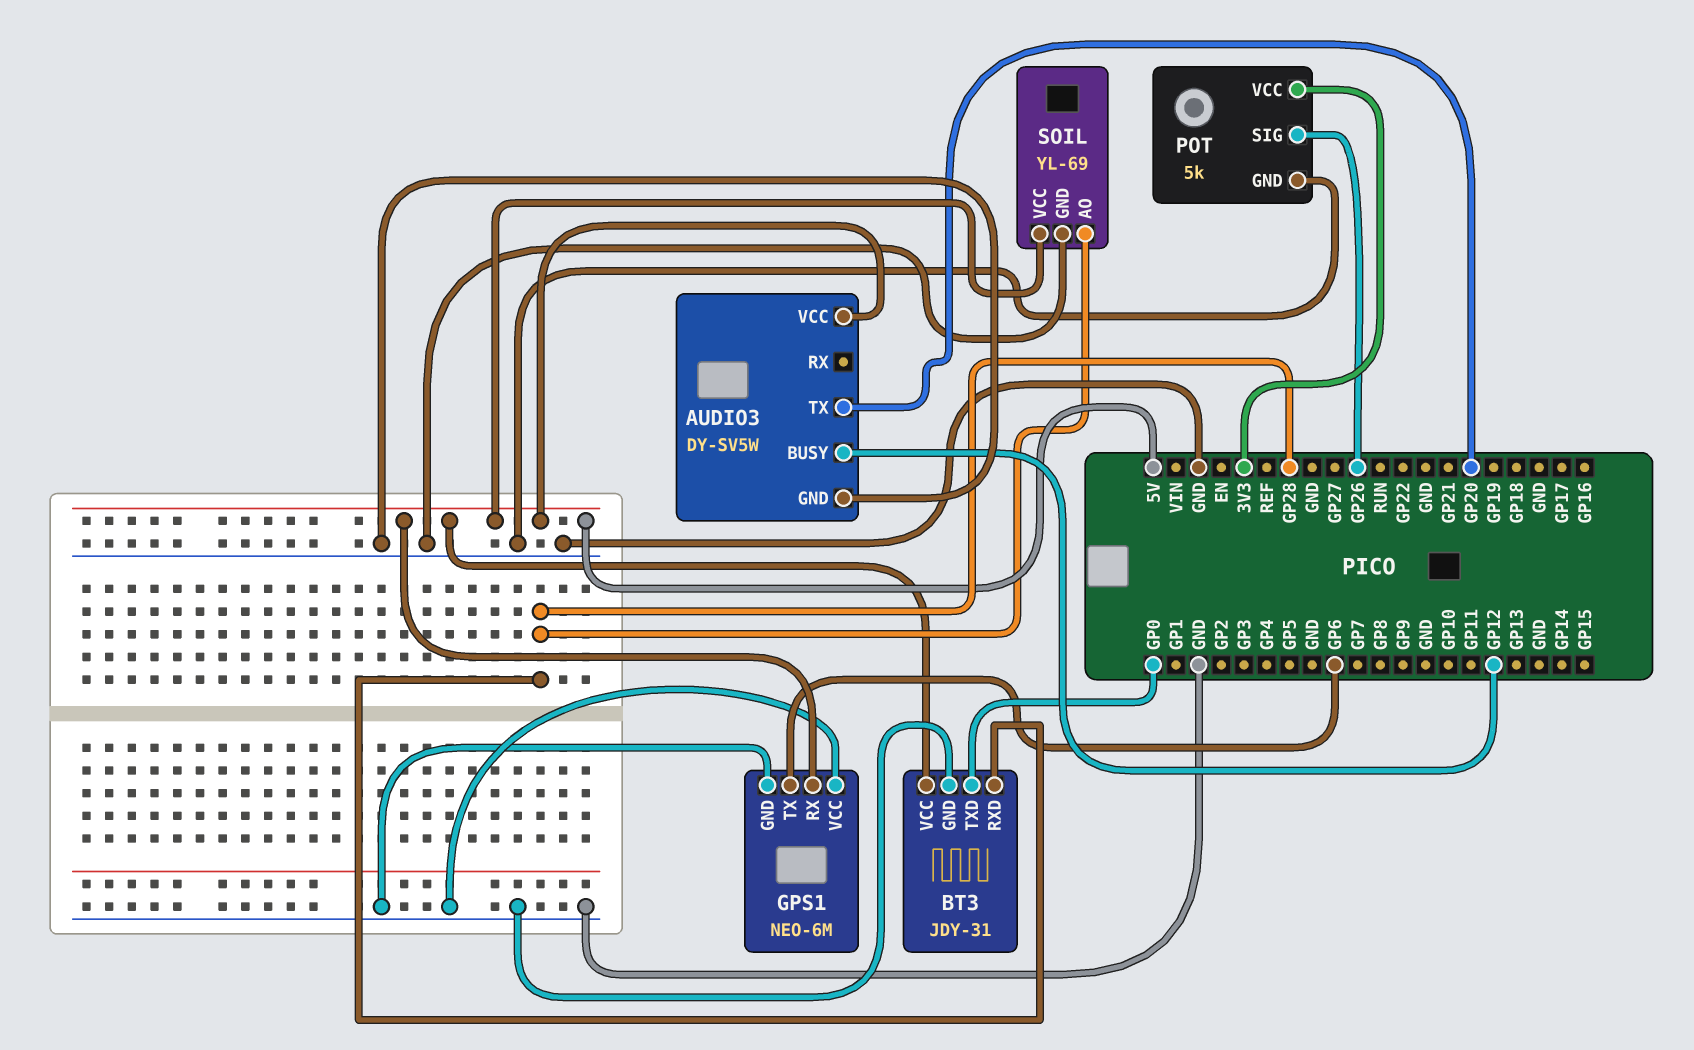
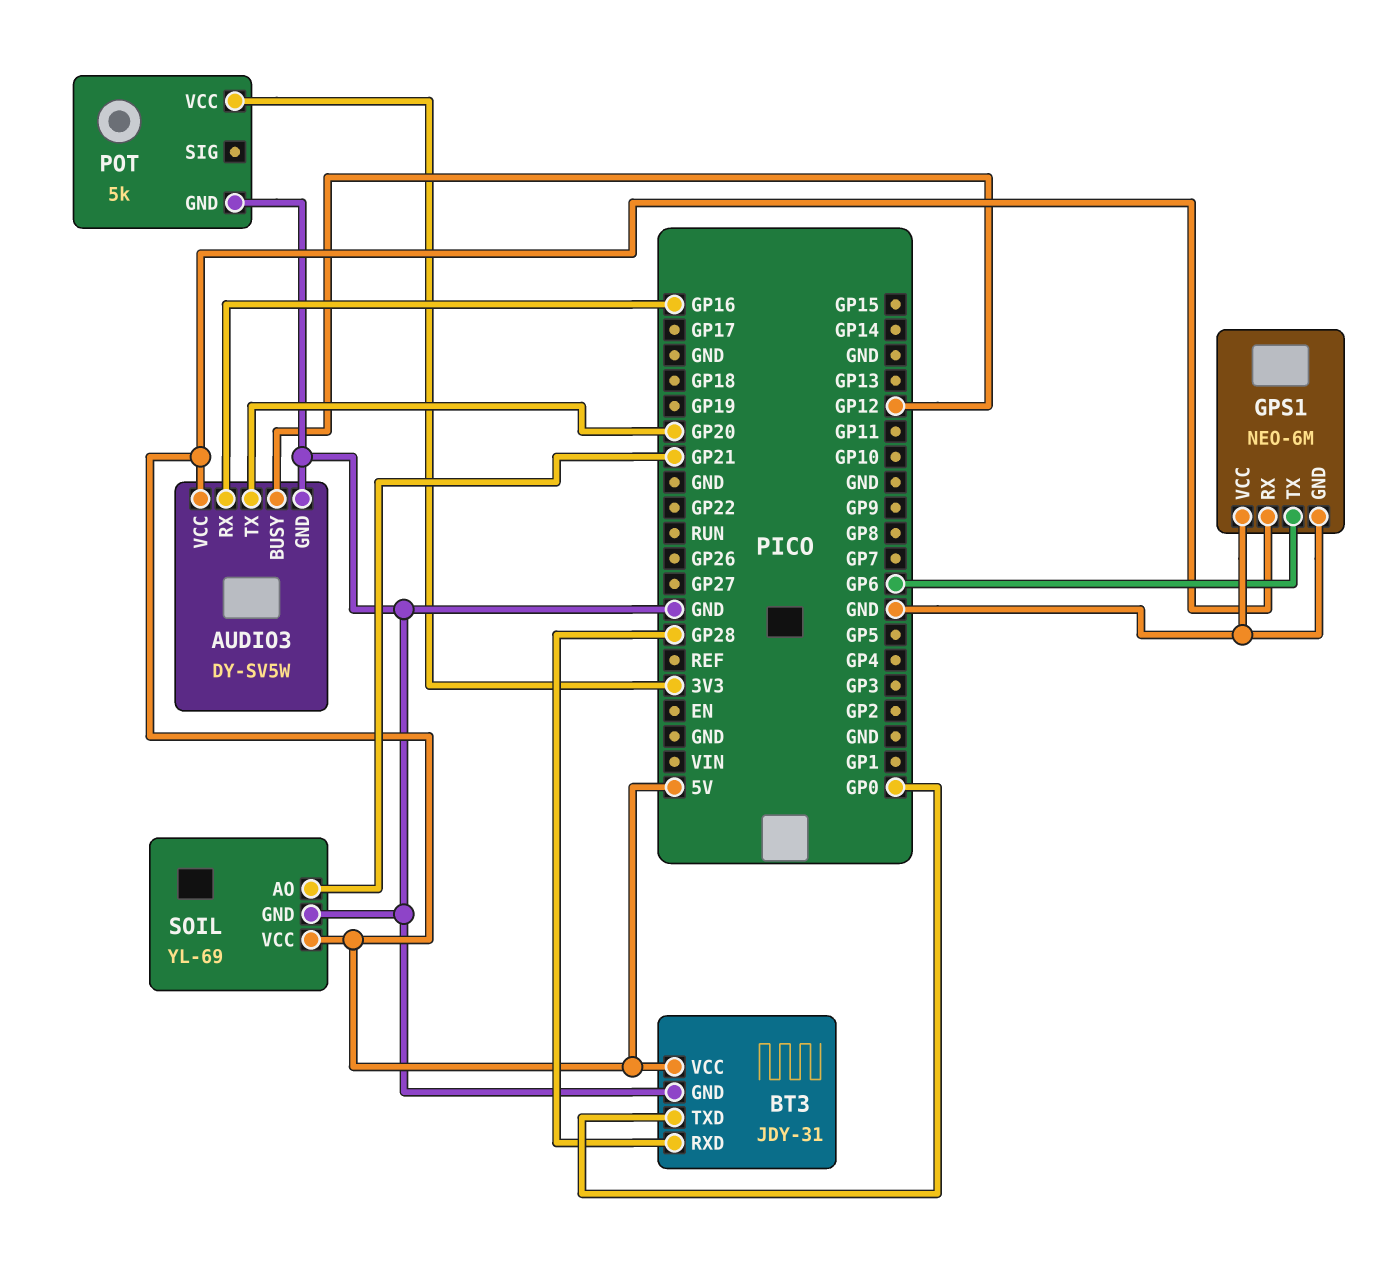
AUDIO3 pin RX: none -> GP16
POT pin SIG: GP26 -> none
SOIL pin AO: GP28 -> GP21

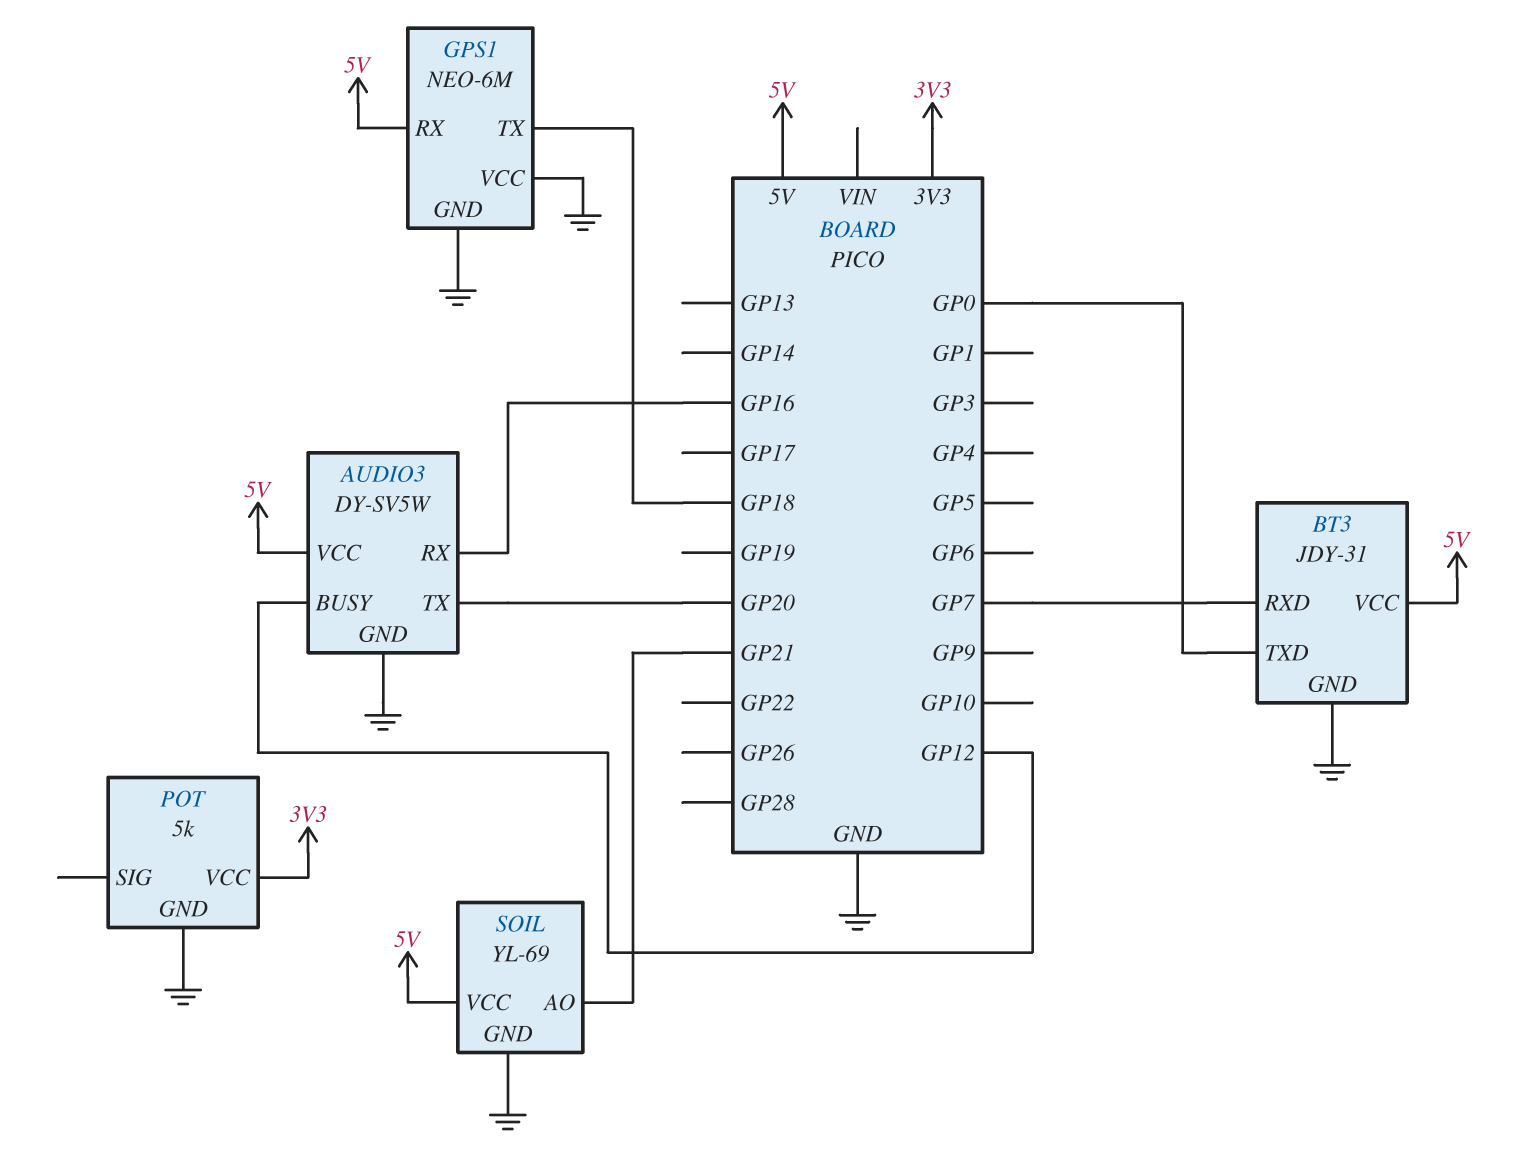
BT3 pin RXD: GP28 -> GP7
GPS1 pin TX: GP6 -> GP18

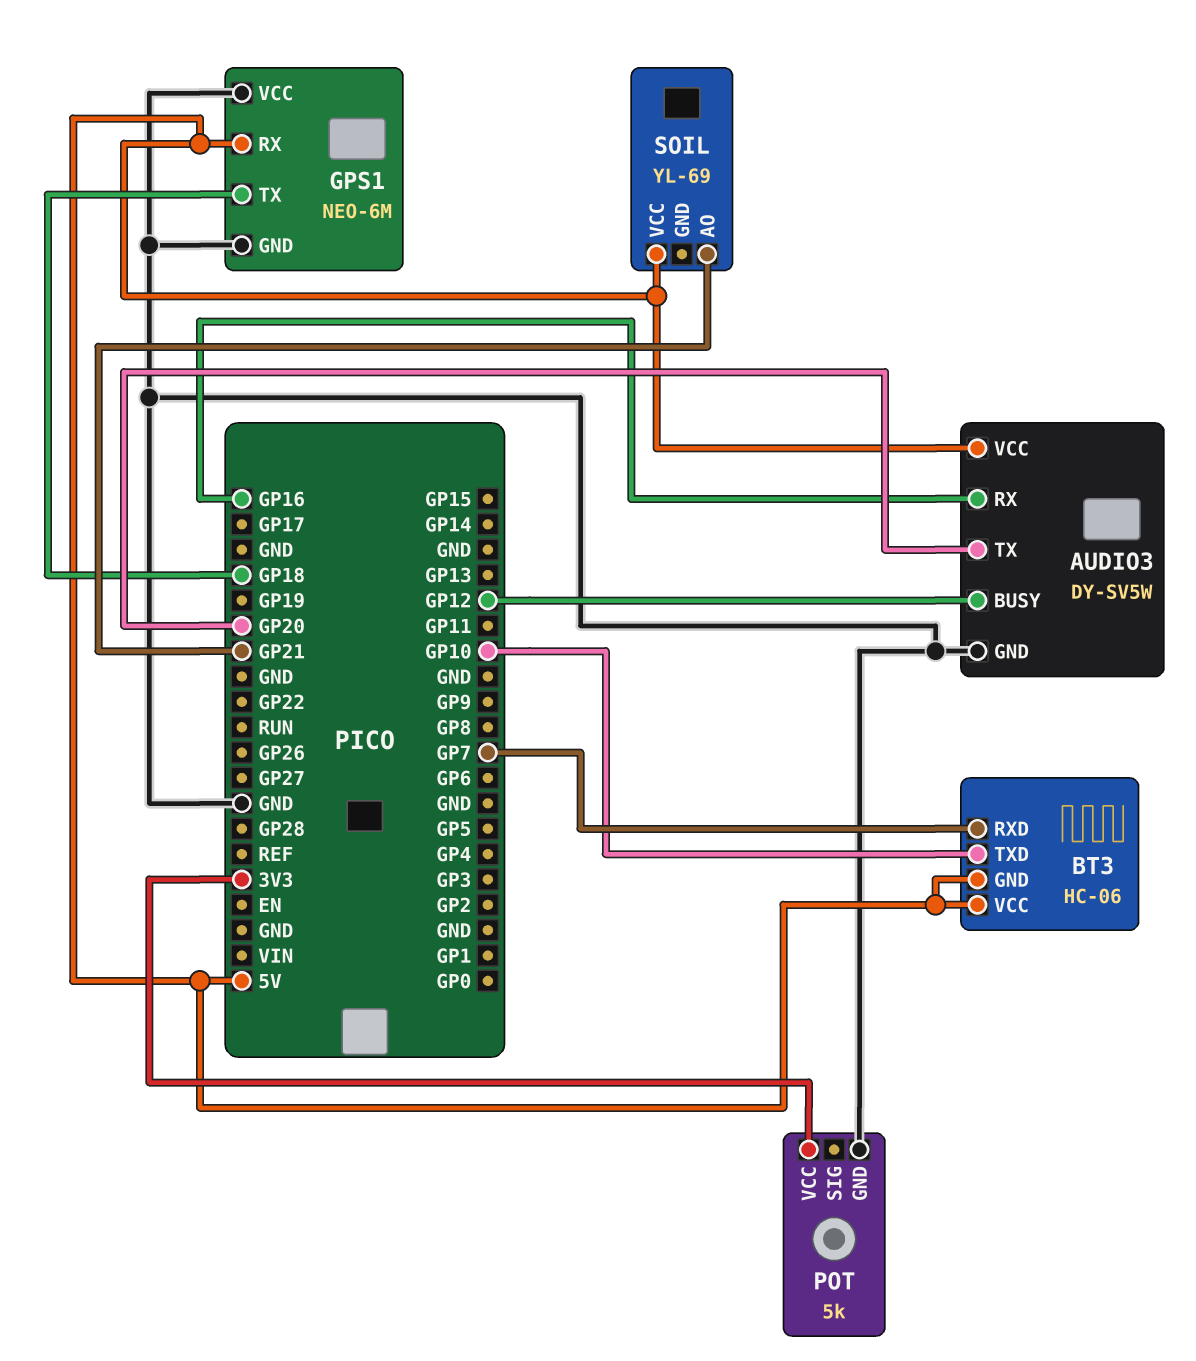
BT3: JDY-31 -> HC-06
BT3 pin GND: GND -> 5V
BT3 pin TXD: GP0 -> GP10
SOIL pin GND: GND -> none

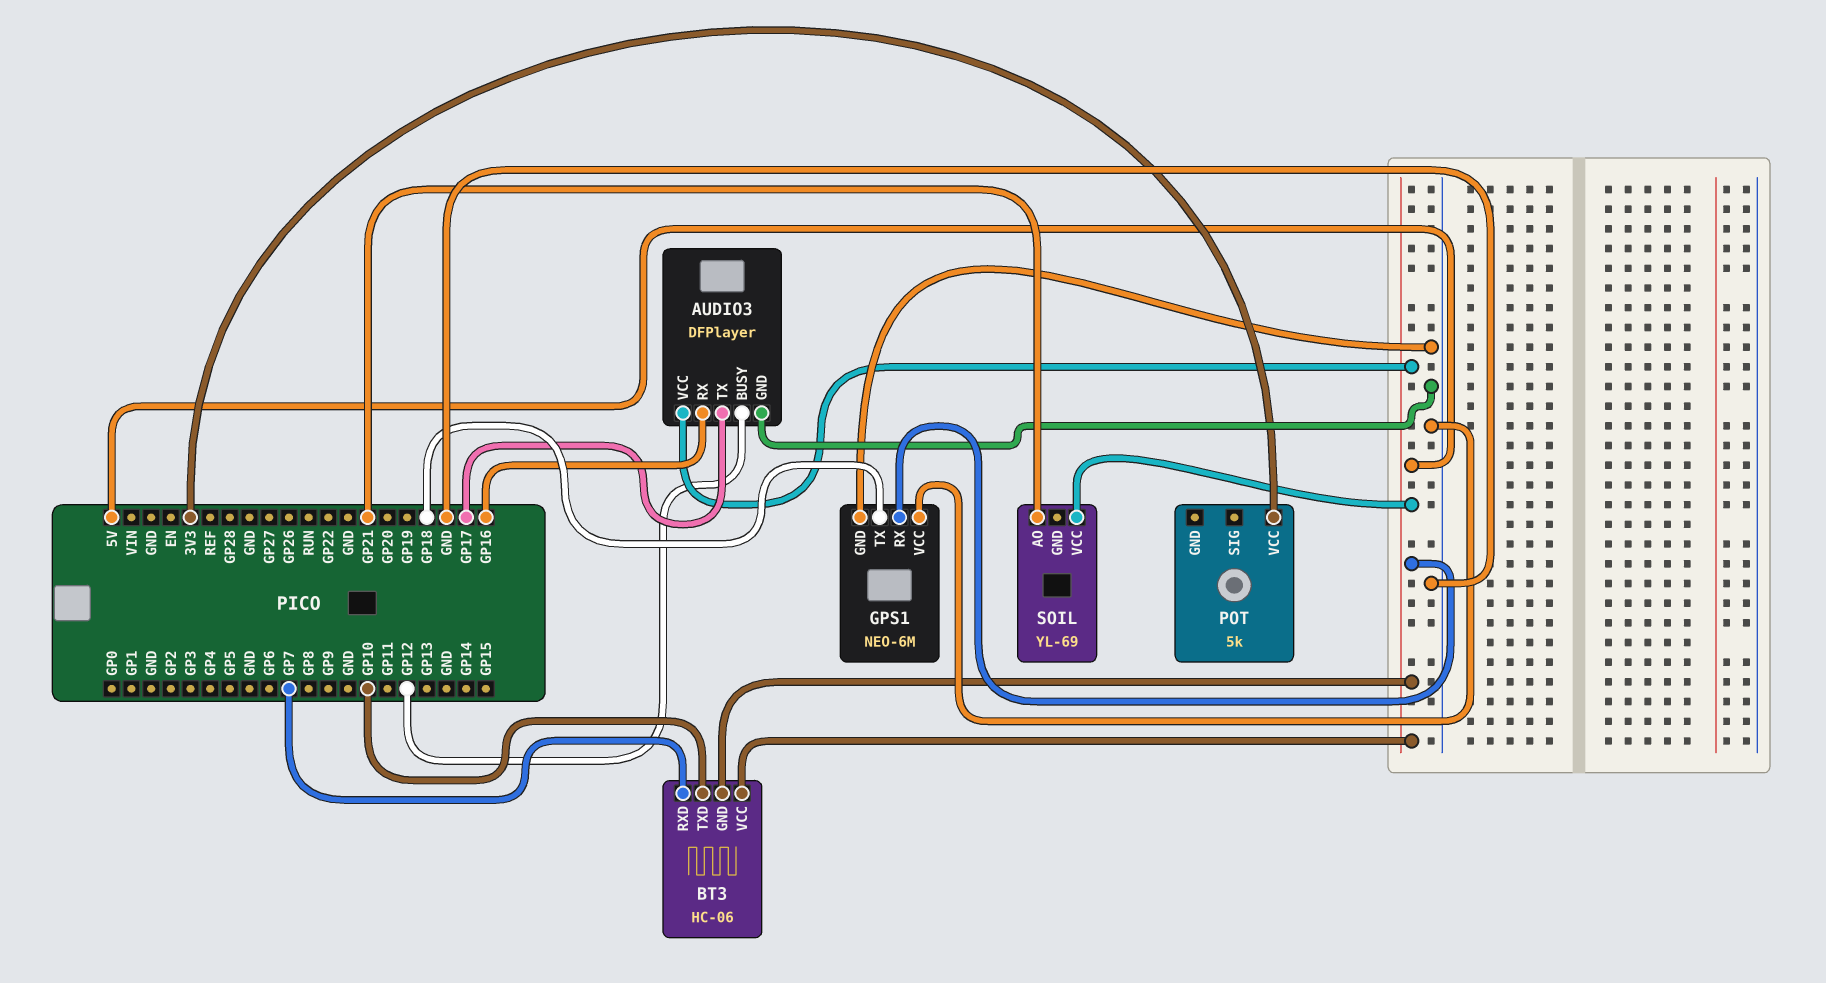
AUDIO3: DY-SV5W -> DFPlayer
AUDIO3 pin TX: GP20 -> GP17
POT pin GND: GND -> none

